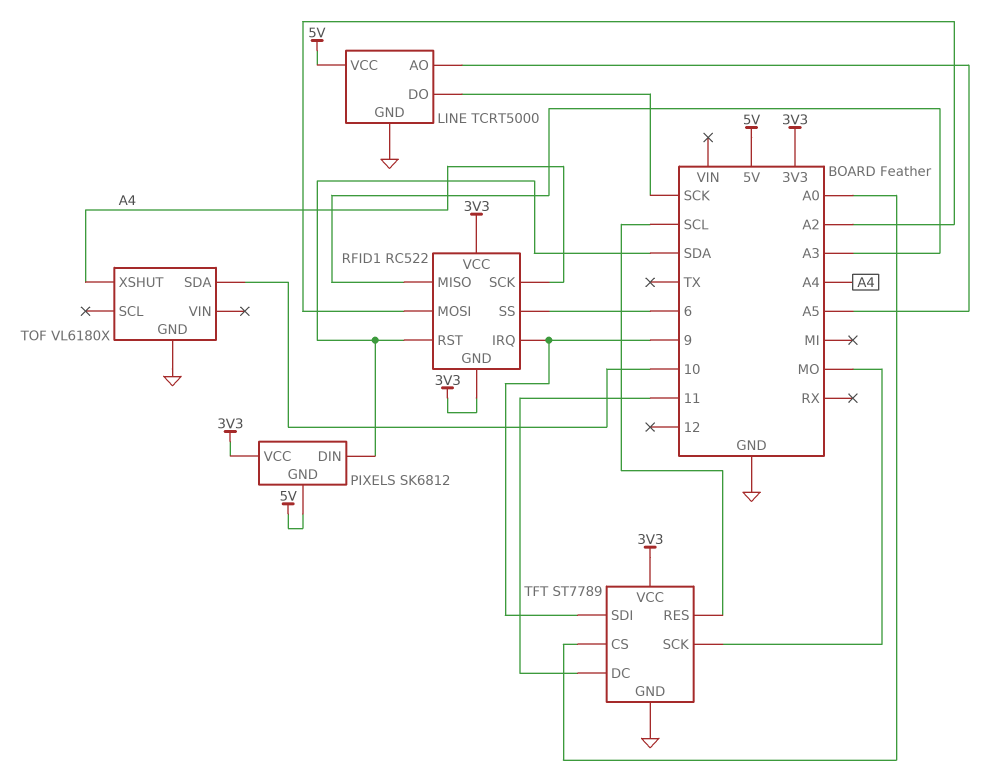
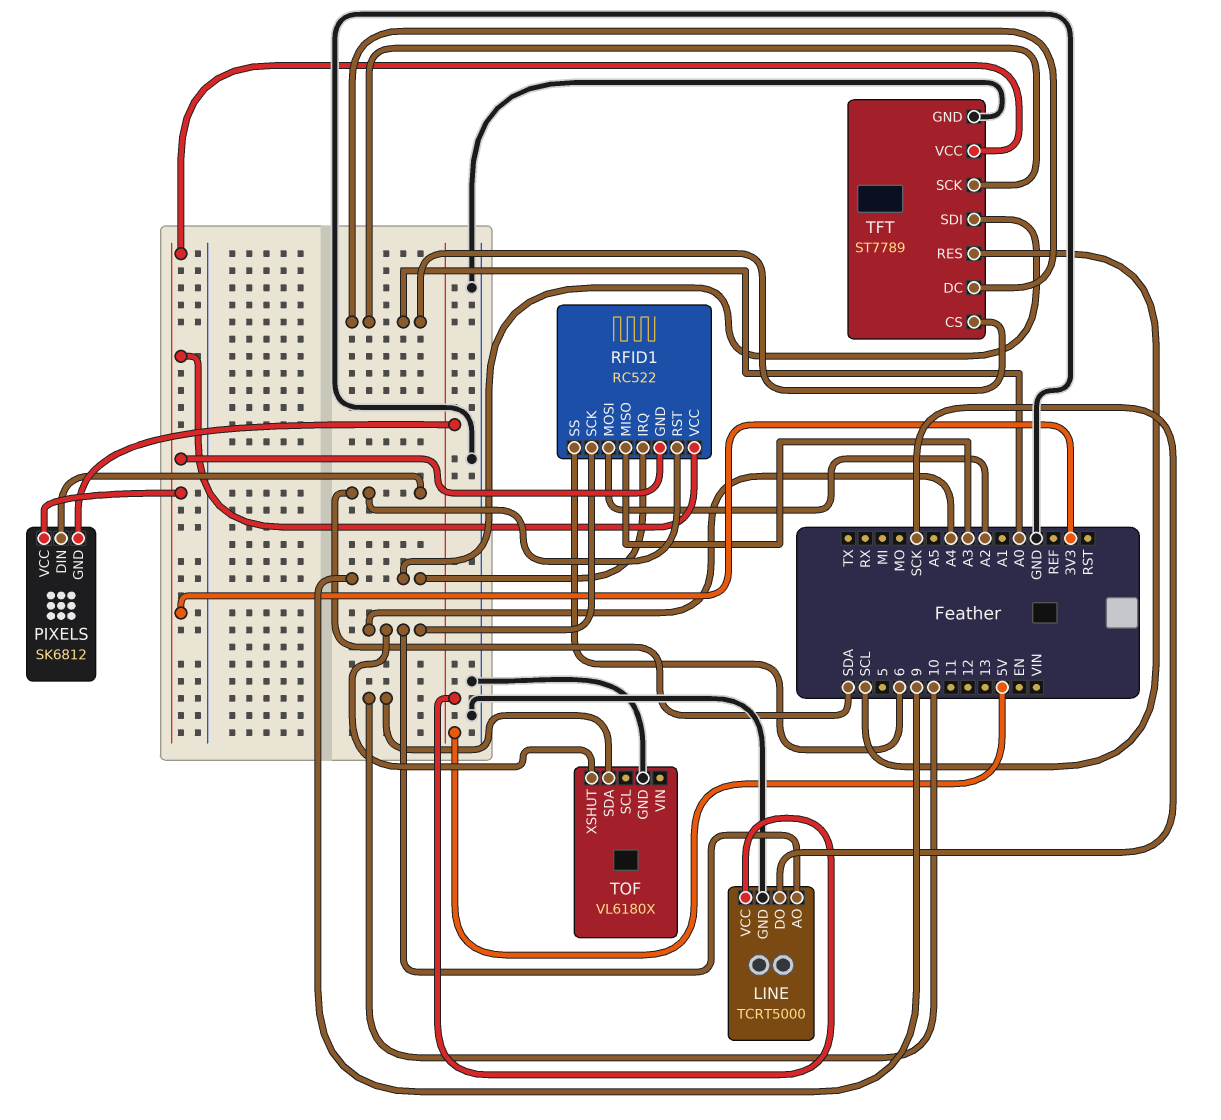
LINE pin AO: A5 -> A4
TFT pin DC: 11 -> A0
TFT pin SCK: MO -> A0

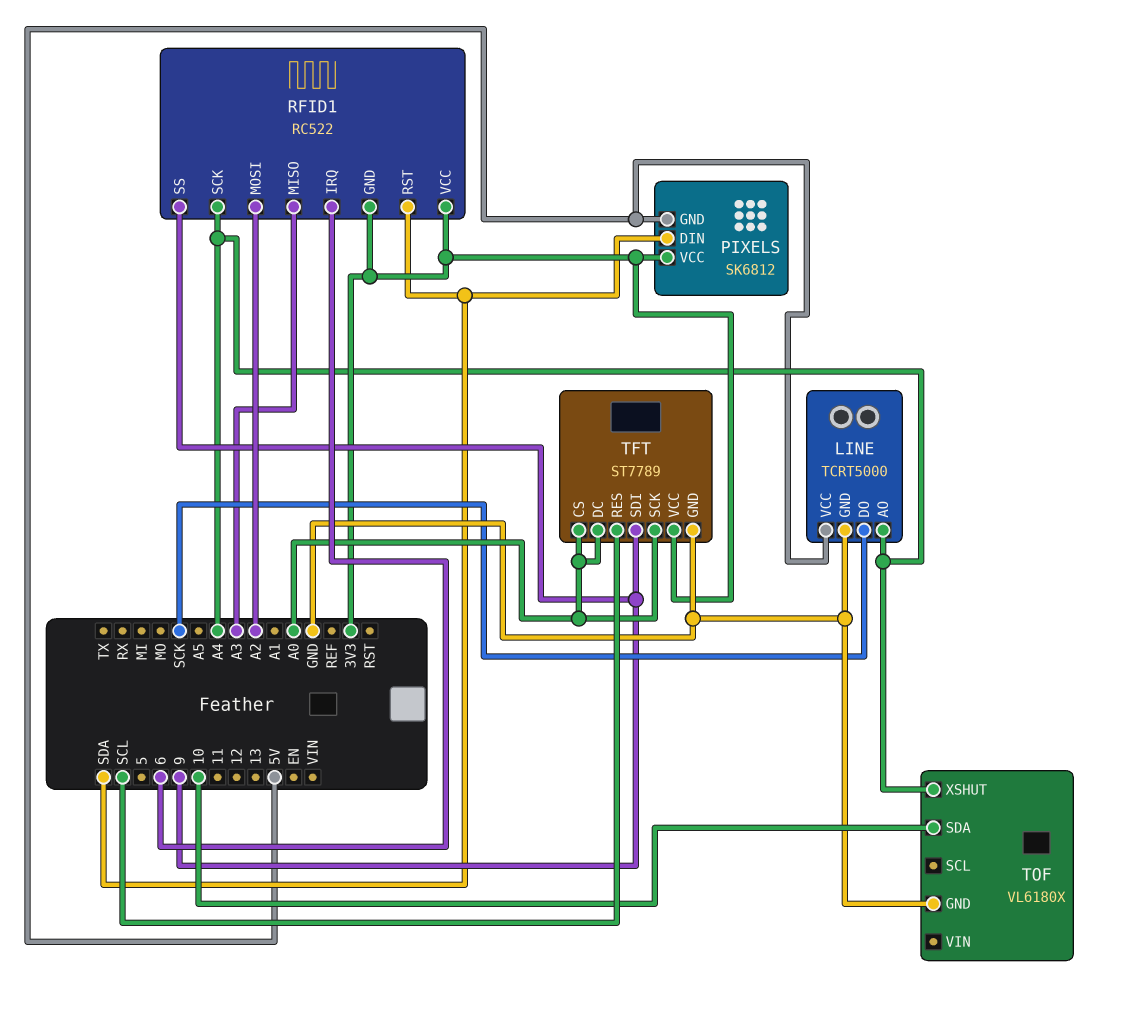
RFID1 pin IRQ: 9 -> 6
RFID1 pin SS: 6 -> 9

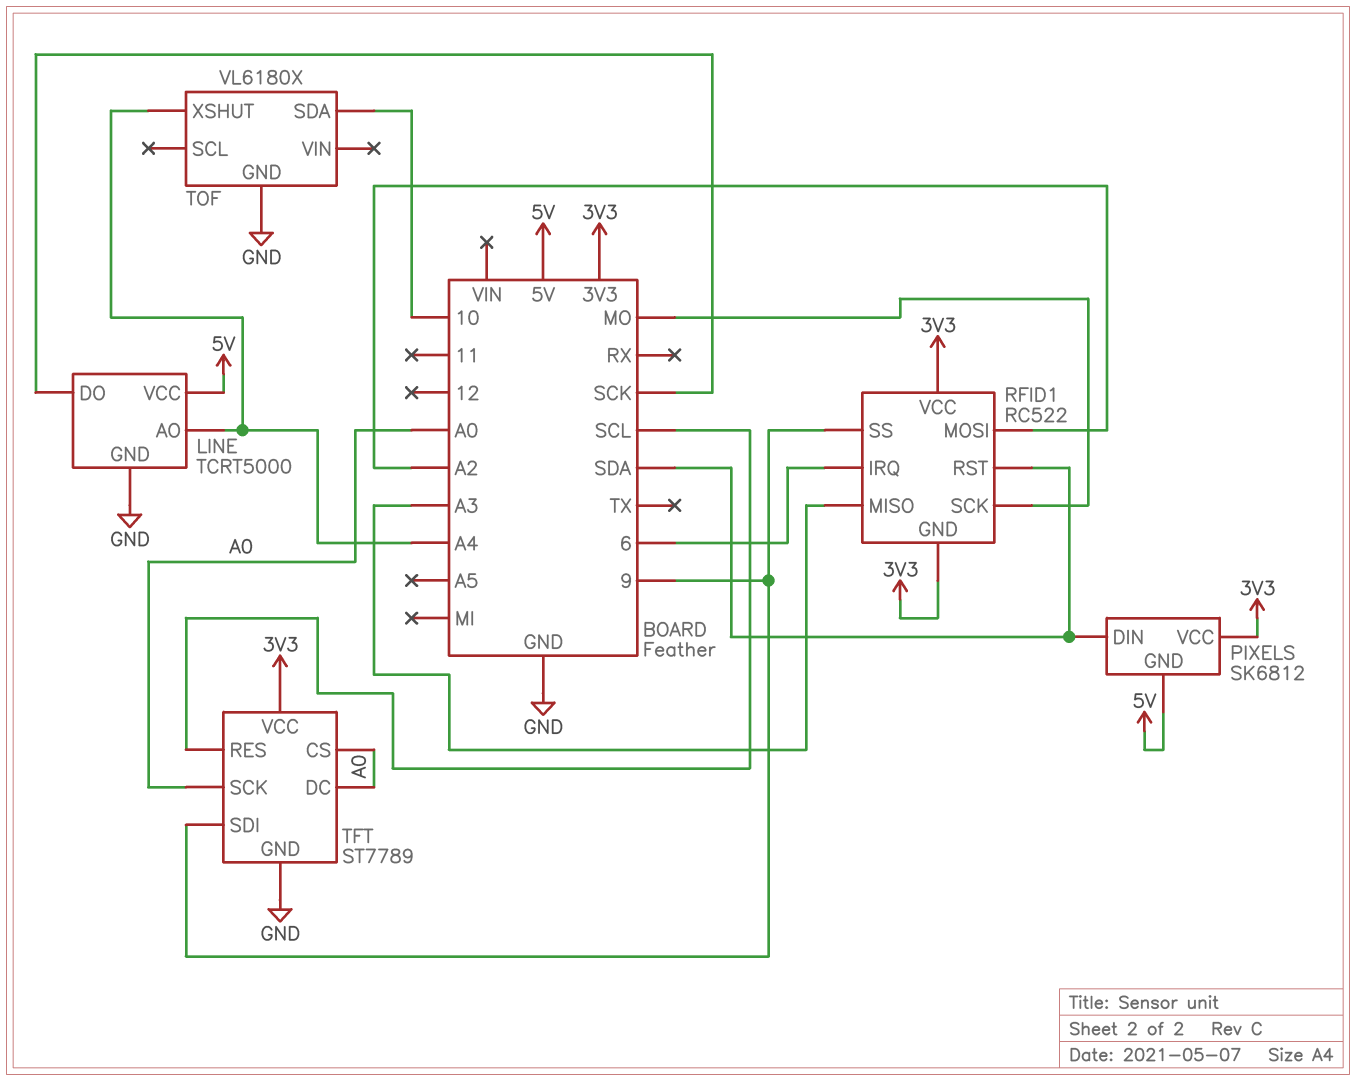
RFID1 pin SCK: A4 -> MO

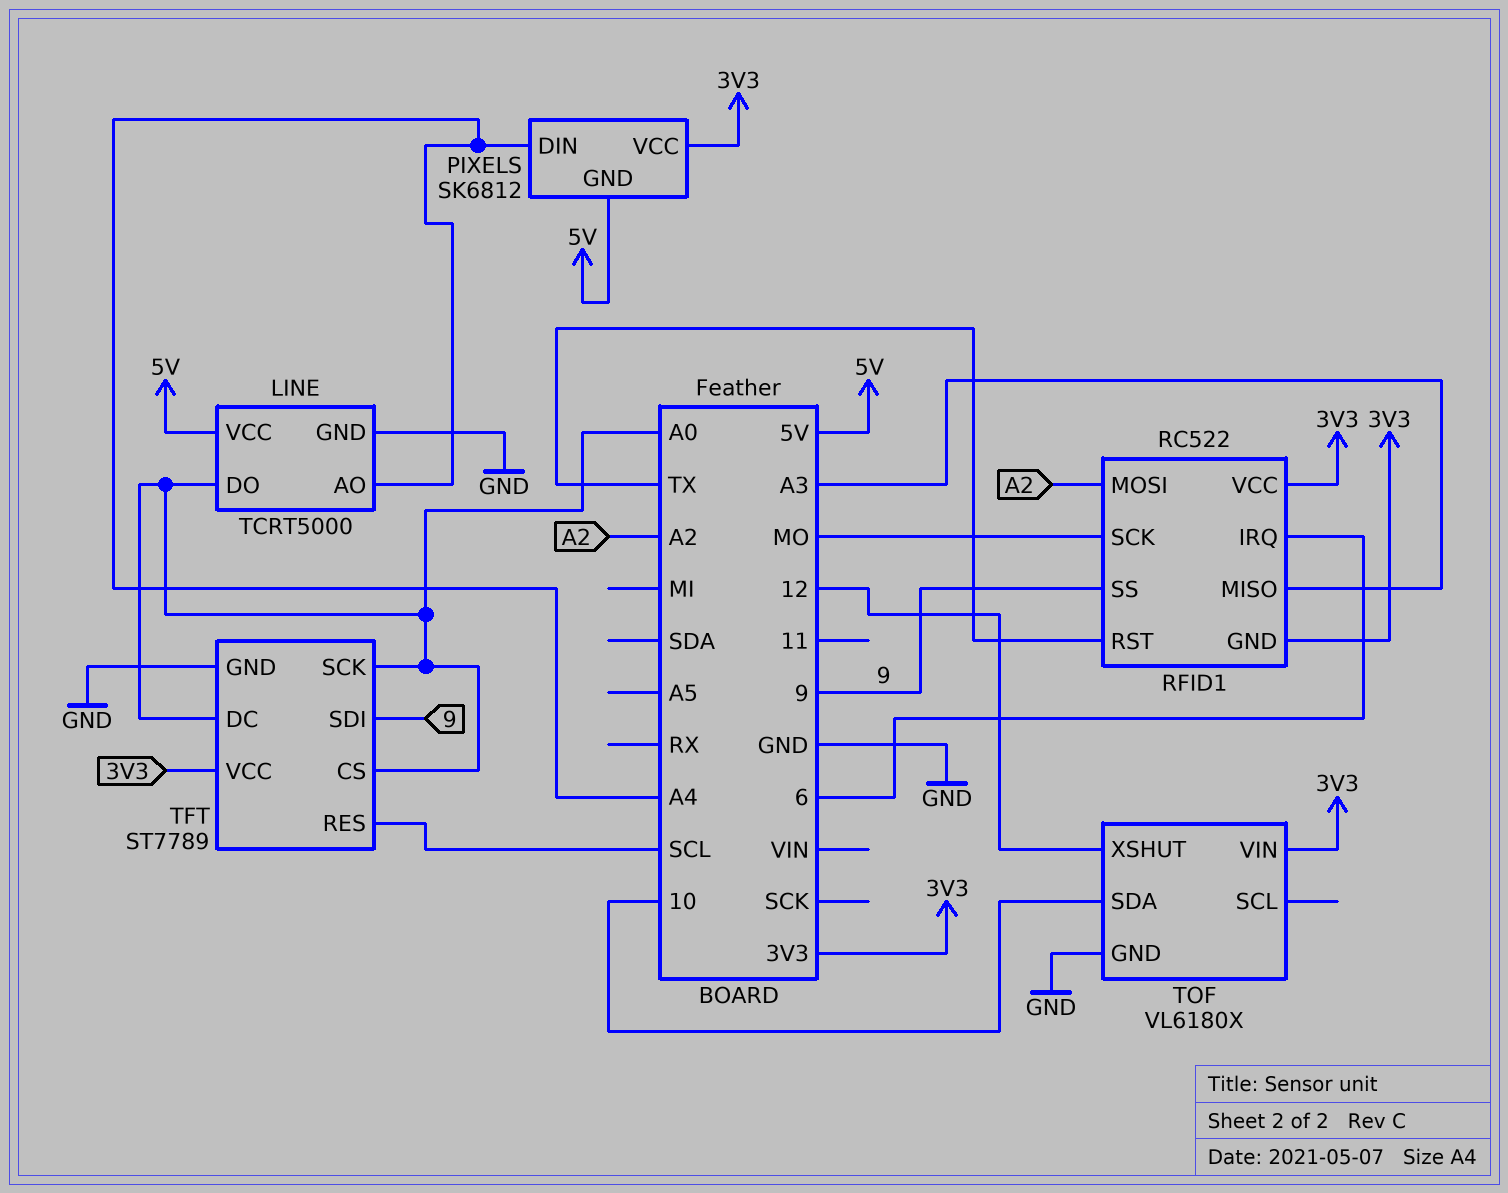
LINE pin DO: SCK -> A0
PIXELS pin DIN: SDA -> A4
RFID1 pin RST: SDA -> TX
TOF pin VIN: none -> 3V3
TOF pin XSHUT: A4 -> 12

